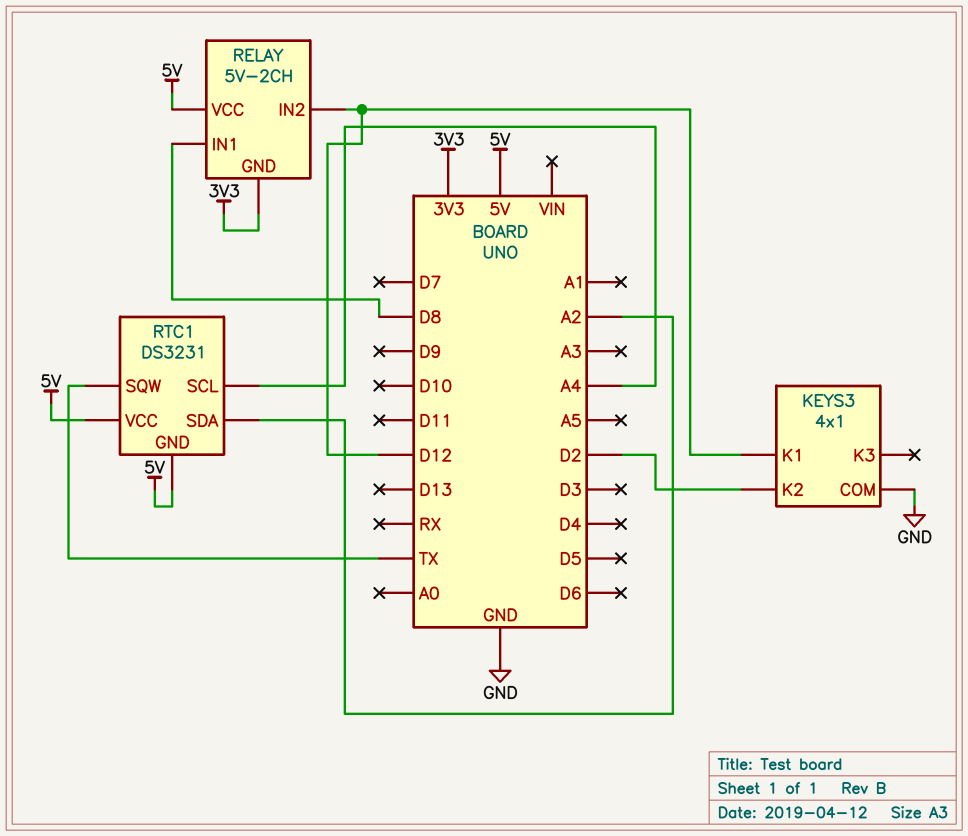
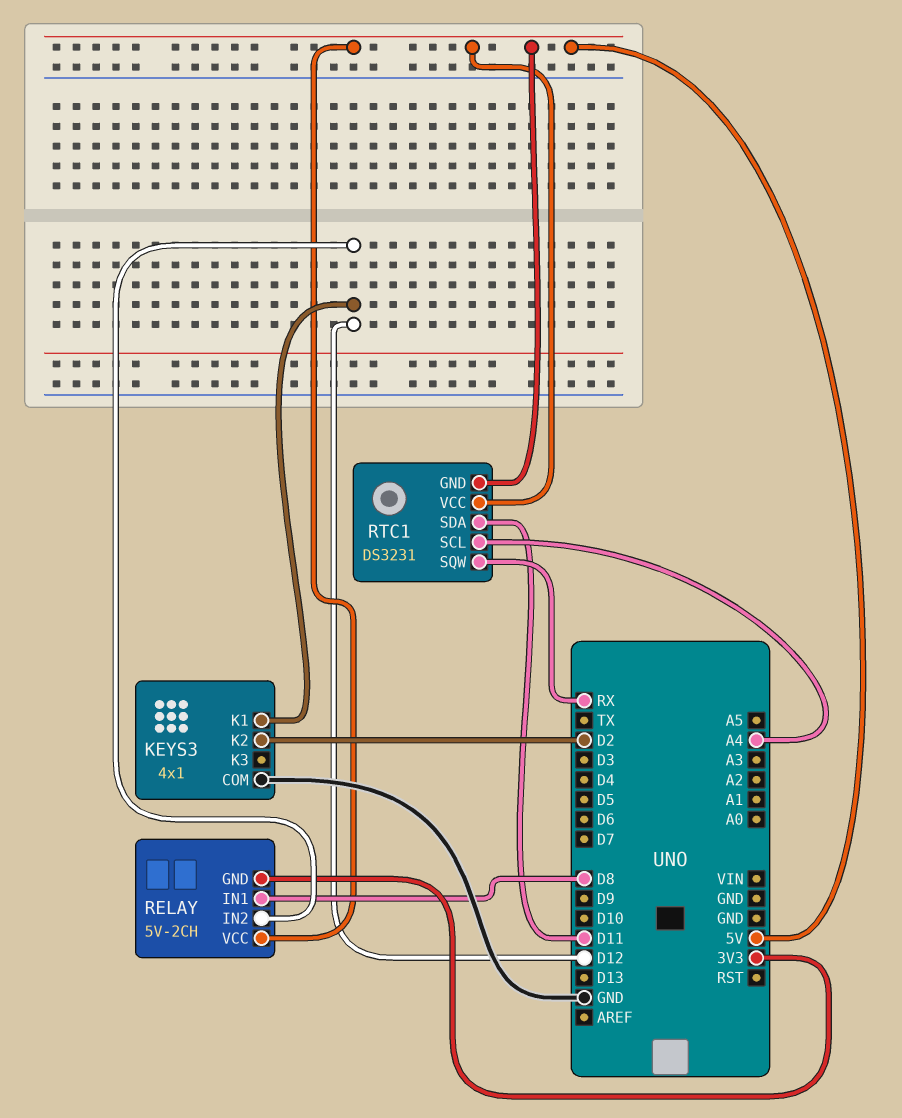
RTC1 pin SDA: A2 -> D11
RTC1 pin SQW: TX -> RX

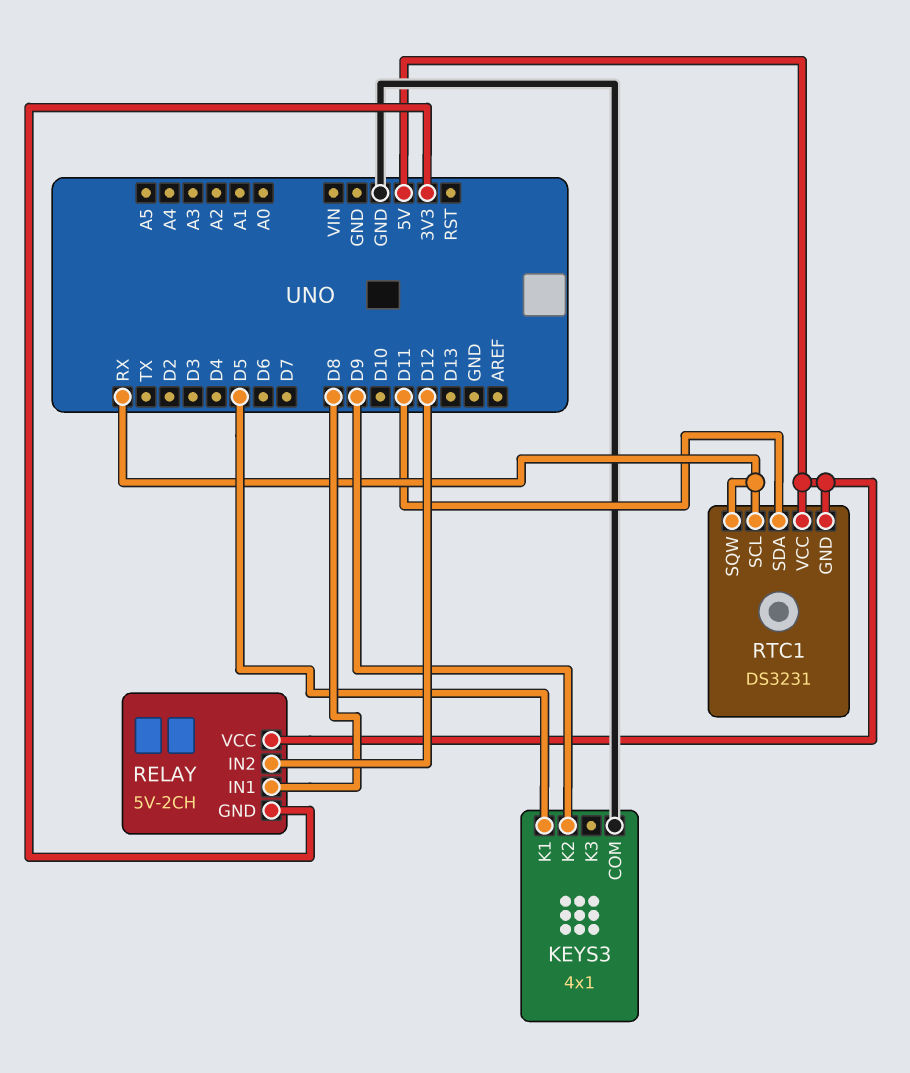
KEYS3 pin K1: D12 -> D5
KEYS3 pin K2: D2 -> D9
RTC1 pin SCL: A4 -> RX

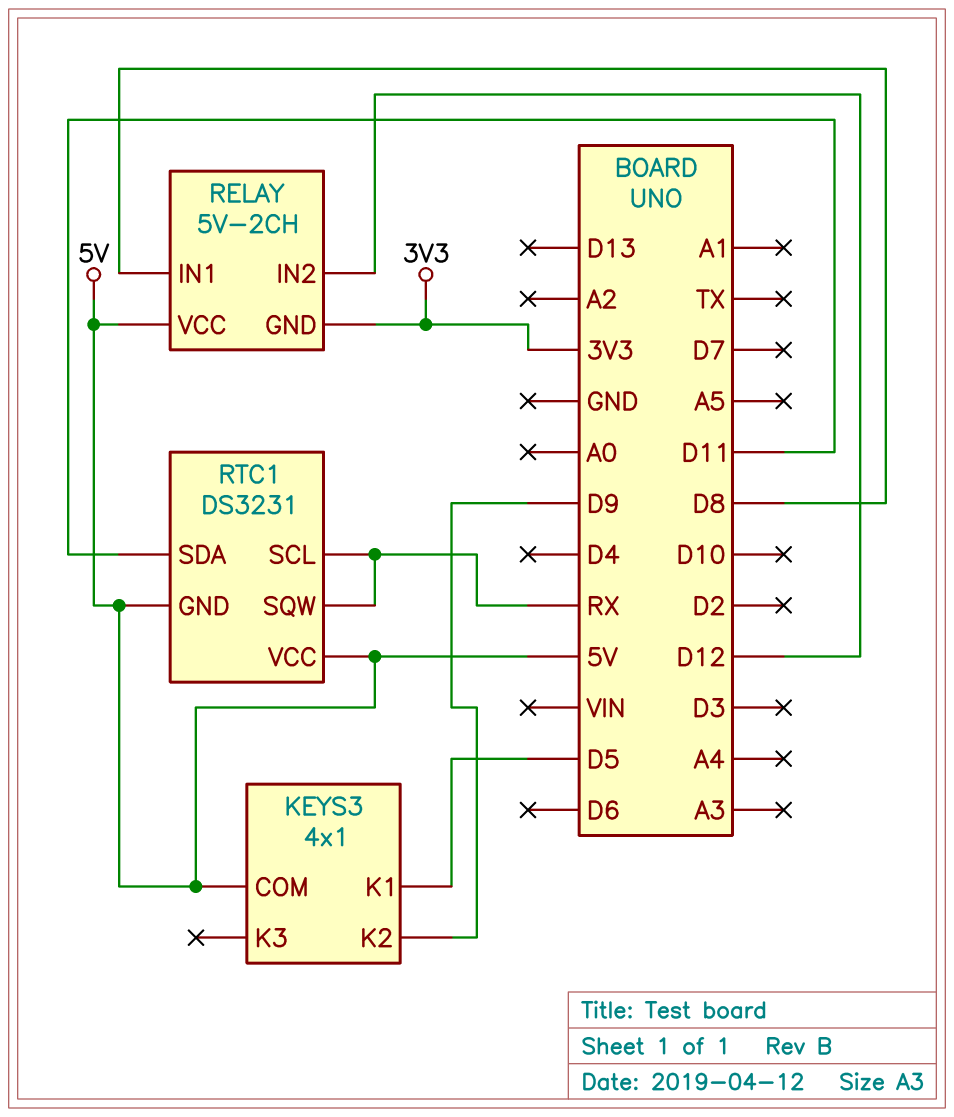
KEYS3 pin COM: GND -> 5V

